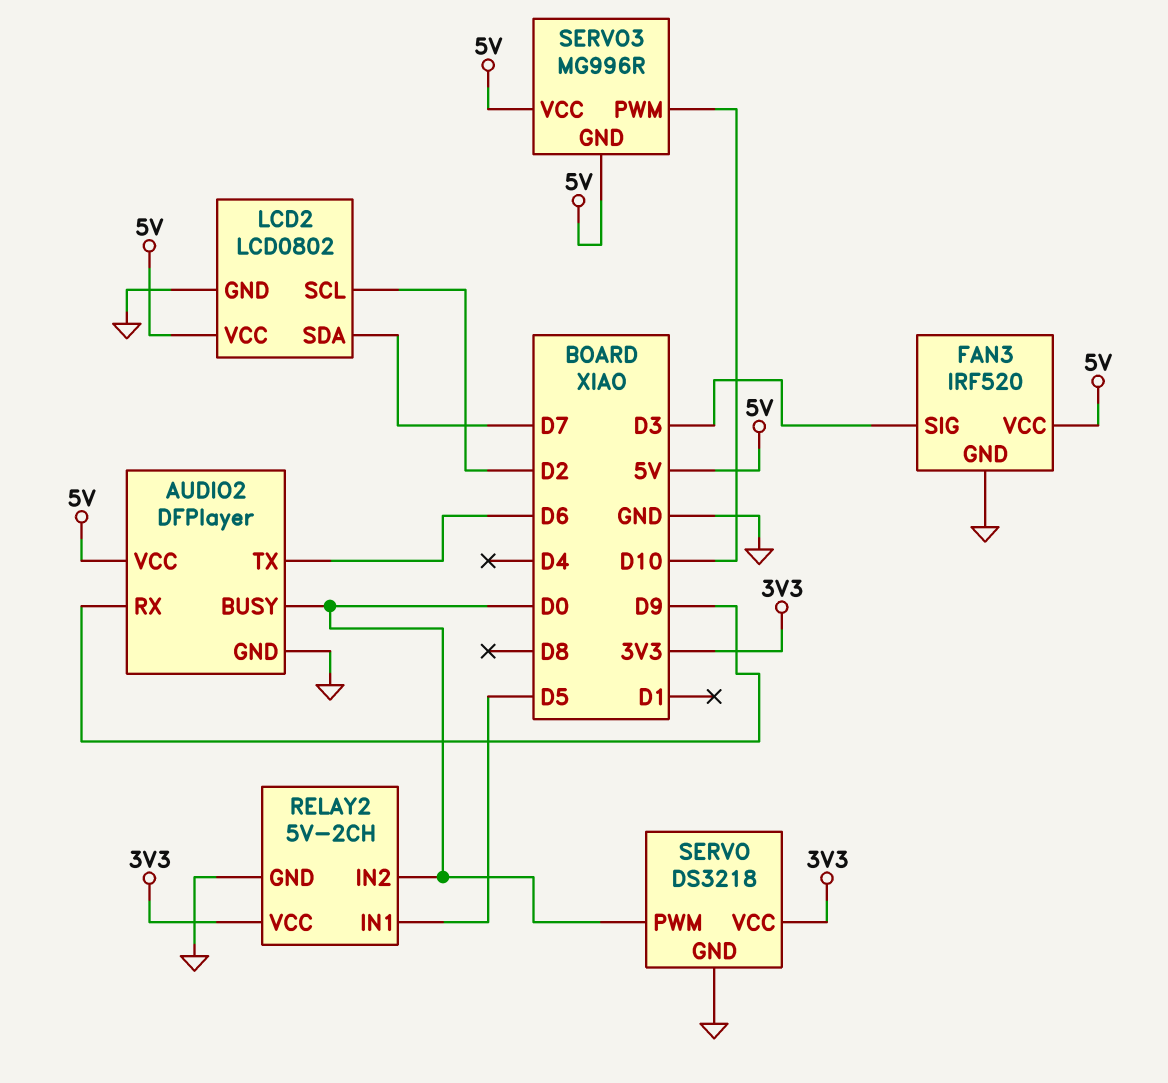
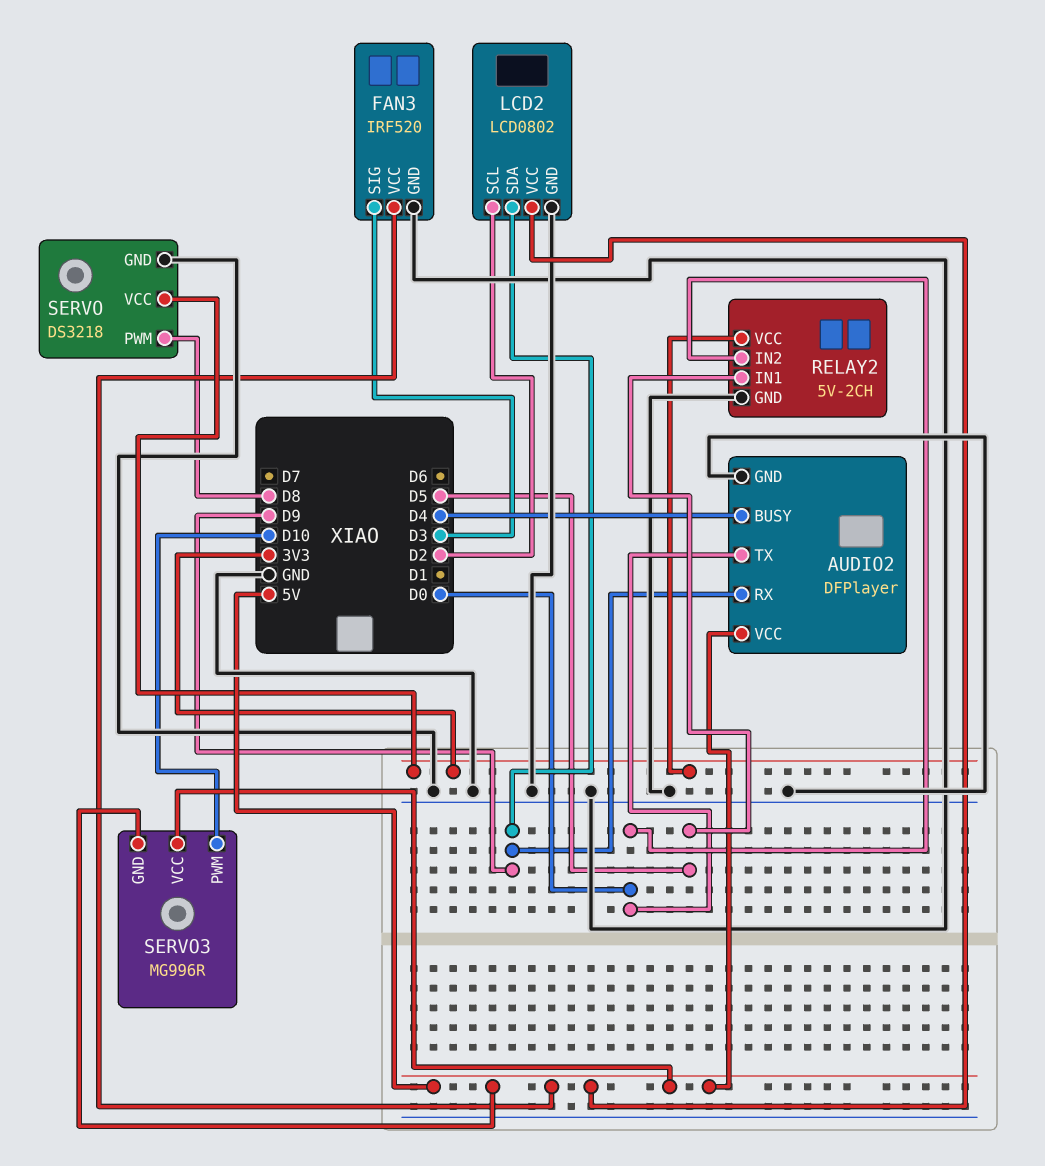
AUDIO2 pin BUSY: D0 -> D4
AUDIO2 pin TX: D6 -> D0
LCD2 pin SDA: D7 -> D9
SERVO pin PWM: D0 -> D8

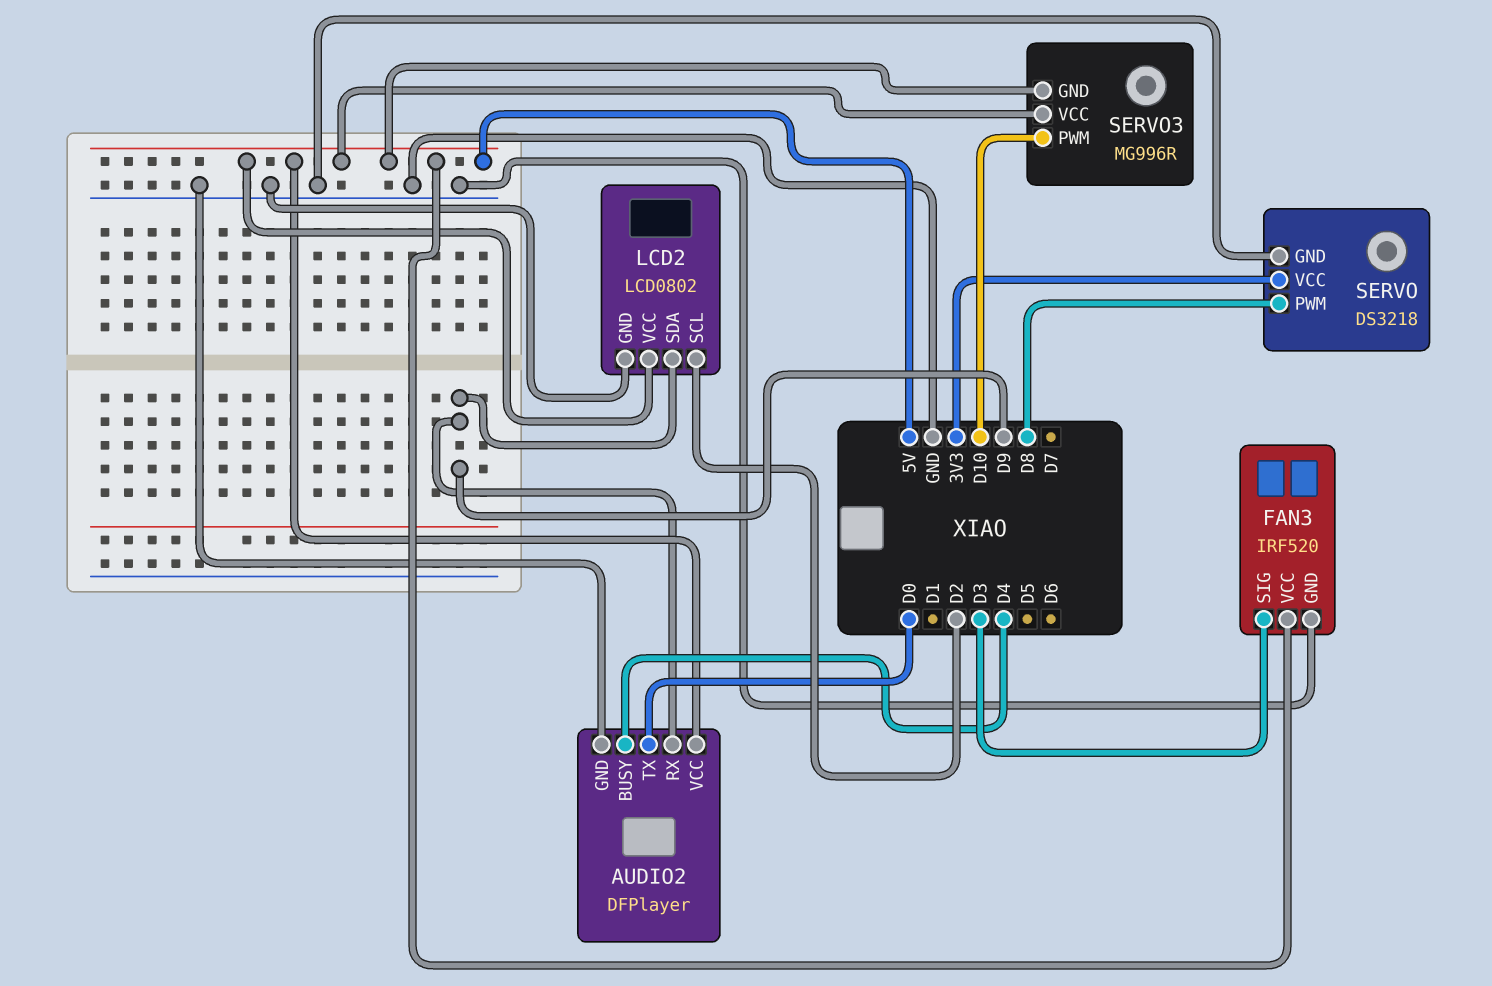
RELAY2: 5V-2CH -> none
RELAY2 pin GND: GND -> none
RELAY2 pin IN1: D5 -> none
RELAY2 pin IN2: D0 -> none
RELAY2 pin VCC: 3V3 -> none

